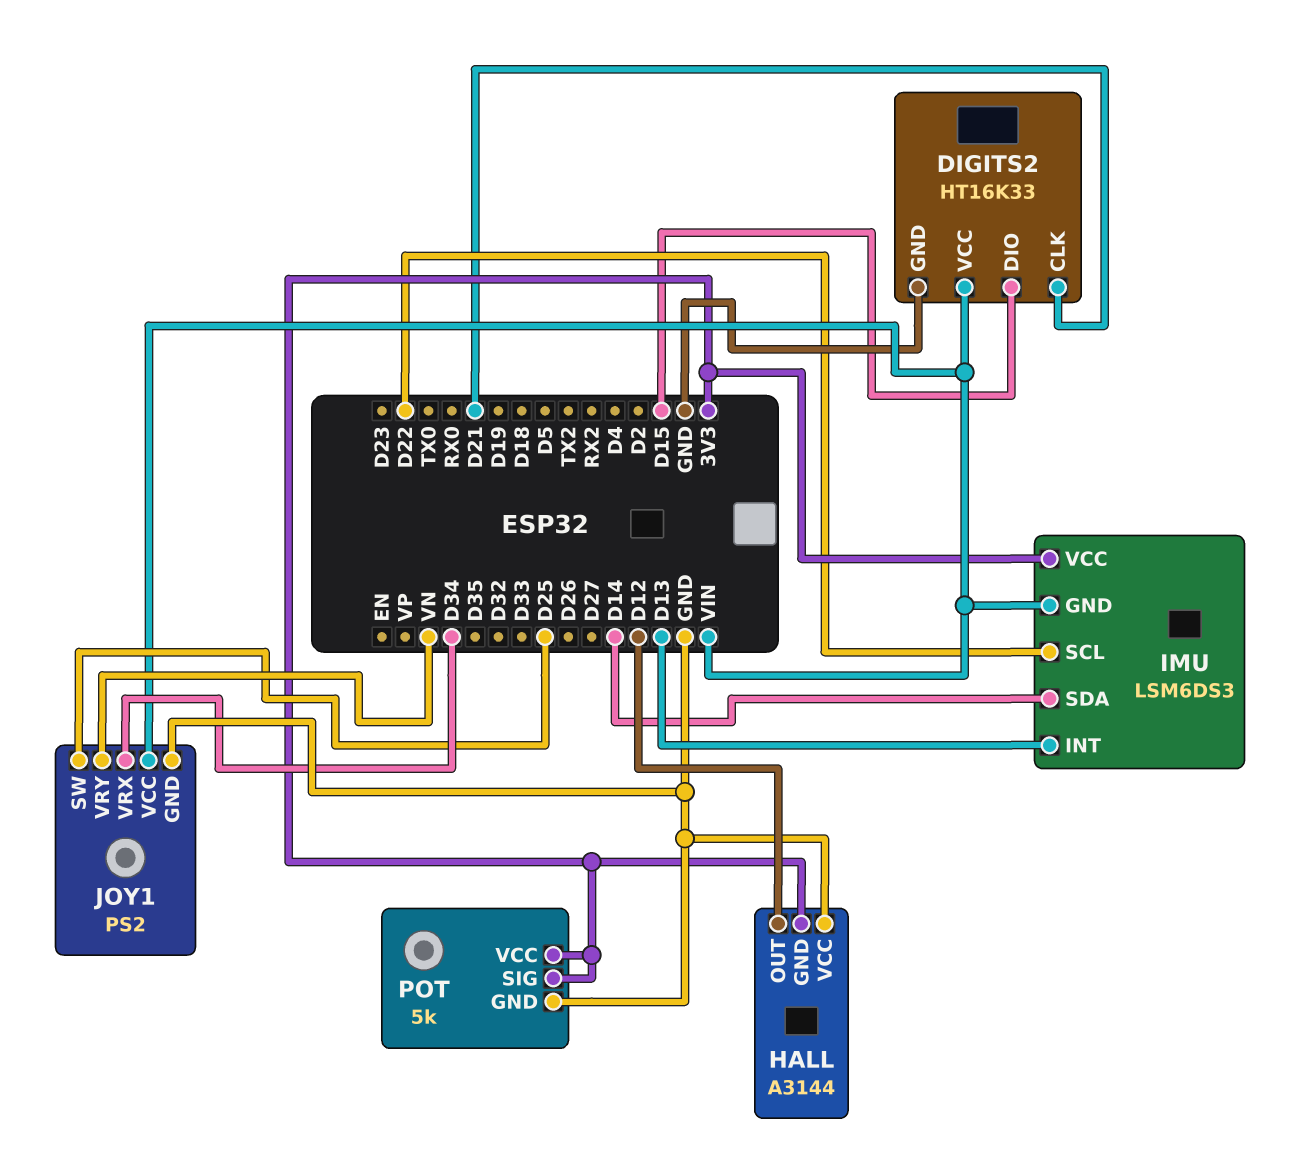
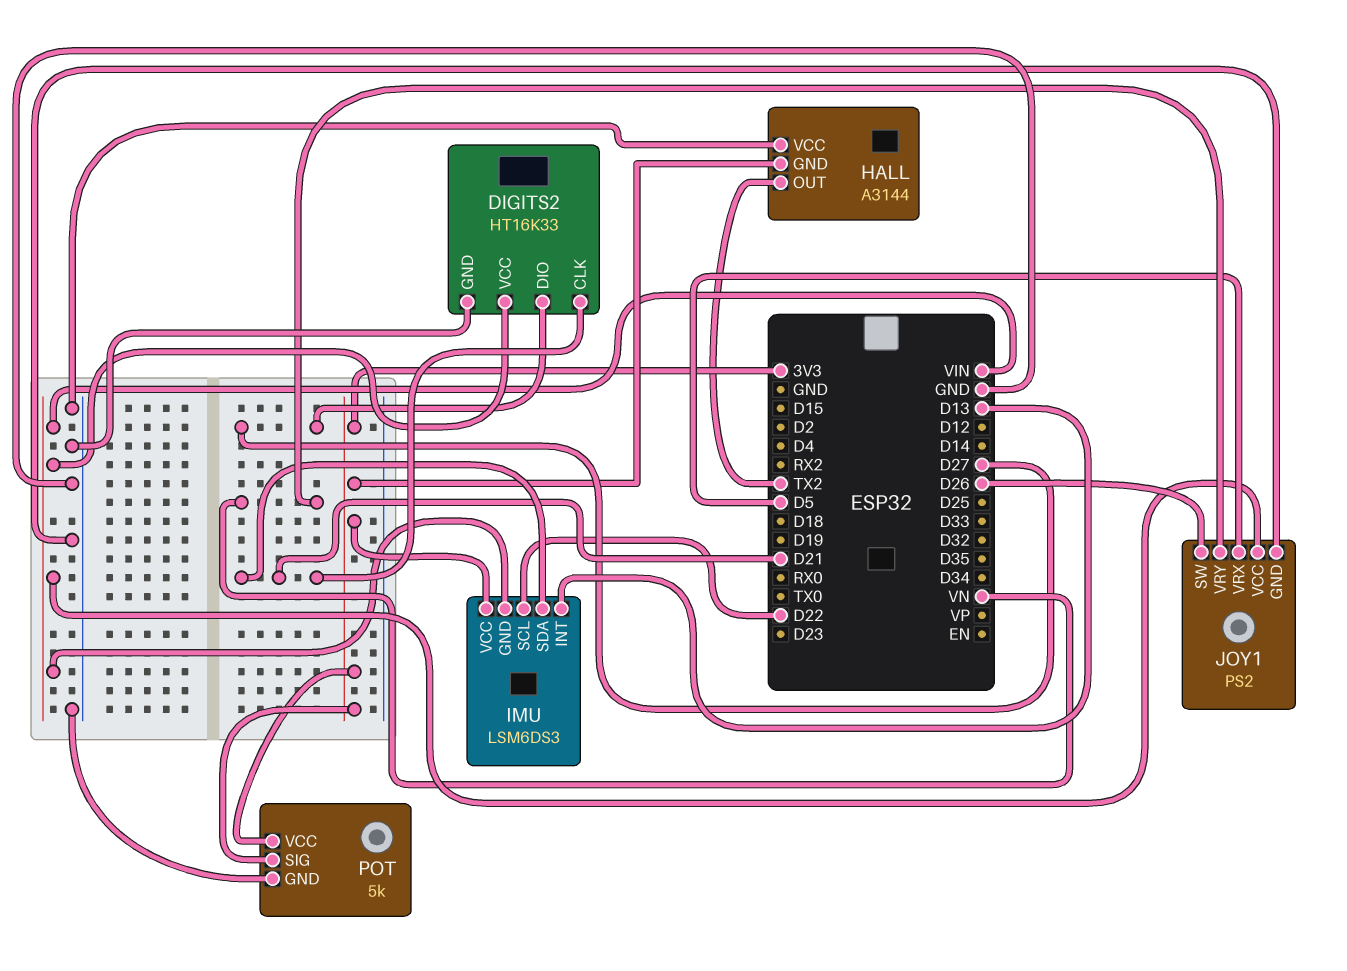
DIGITS2 pin DIO: D15 -> D27
HALL pin OUT: D12 -> TX2
IMU pin SDA: D14 -> D21
JOY1 pin SW: D25 -> D26
JOY1 pin VRX: D34 -> D5

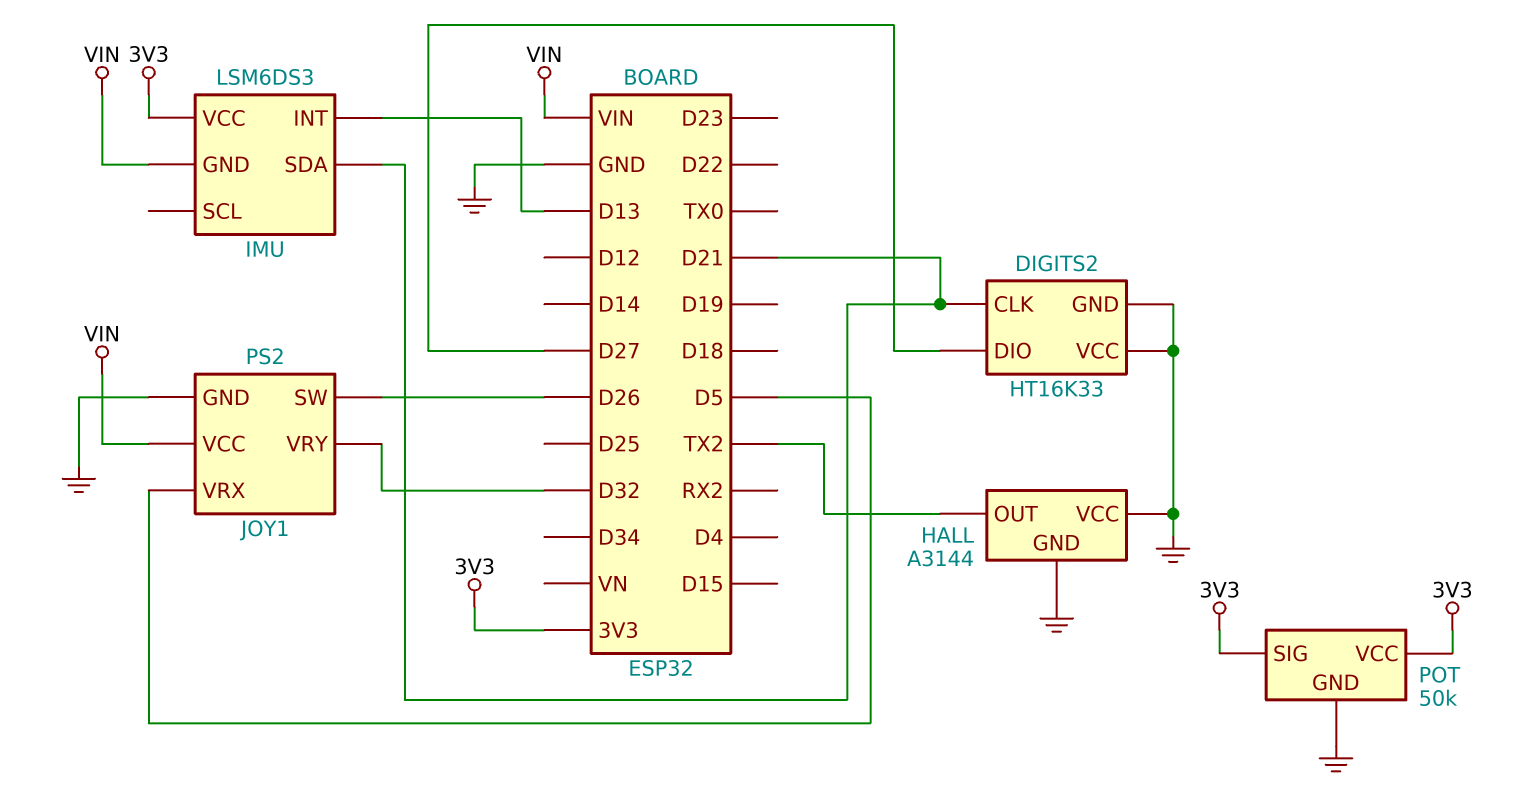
DIGITS2 pin VCC: VIN -> GND
HALL pin GND: 3V3 -> GND
IMU pin SCL: D22 -> none
JOY1 pin VRY: VN -> D32
POT: 5k -> 50k

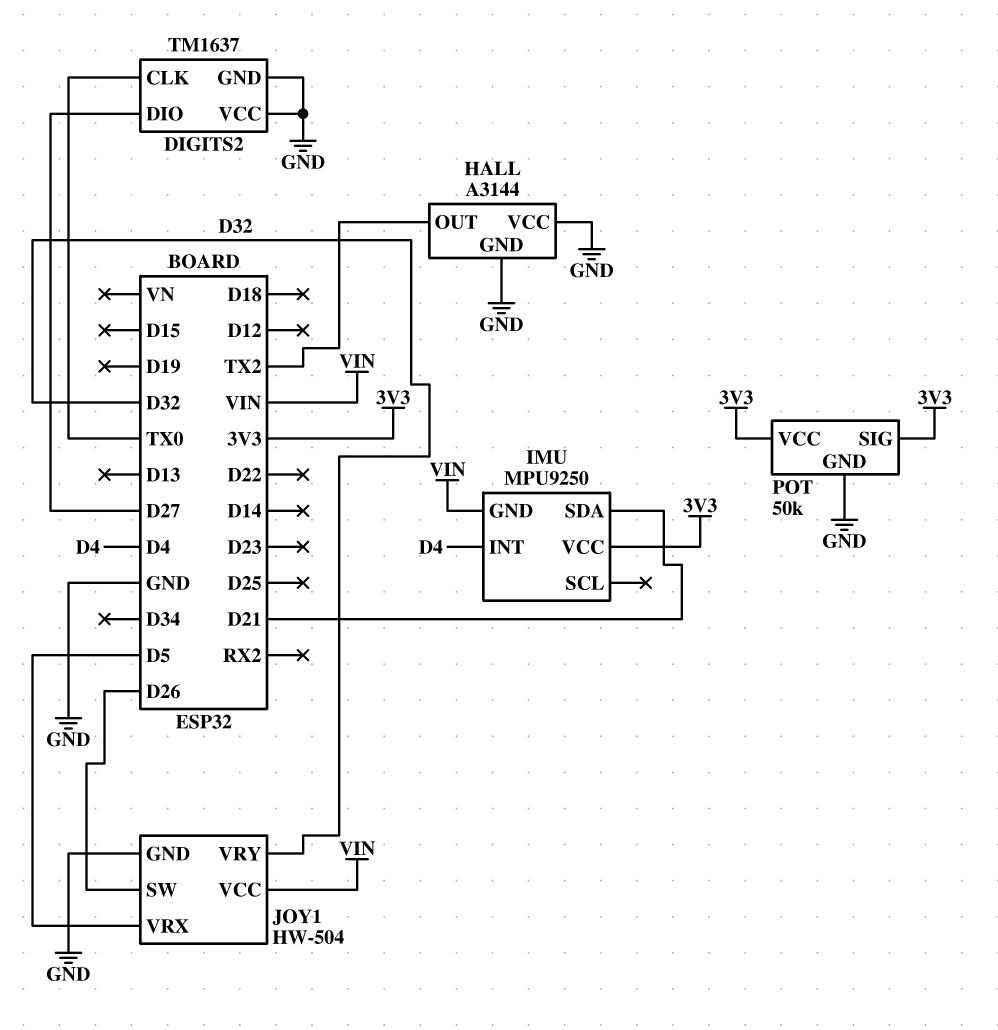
DIGITS2: HT16K33 -> TM1637
DIGITS2 pin CLK: D21 -> TX0
IMU: LSM6DS3 -> MPU9250
IMU pin INT: D13 -> D4
JOY1: PS2 -> HW-504

